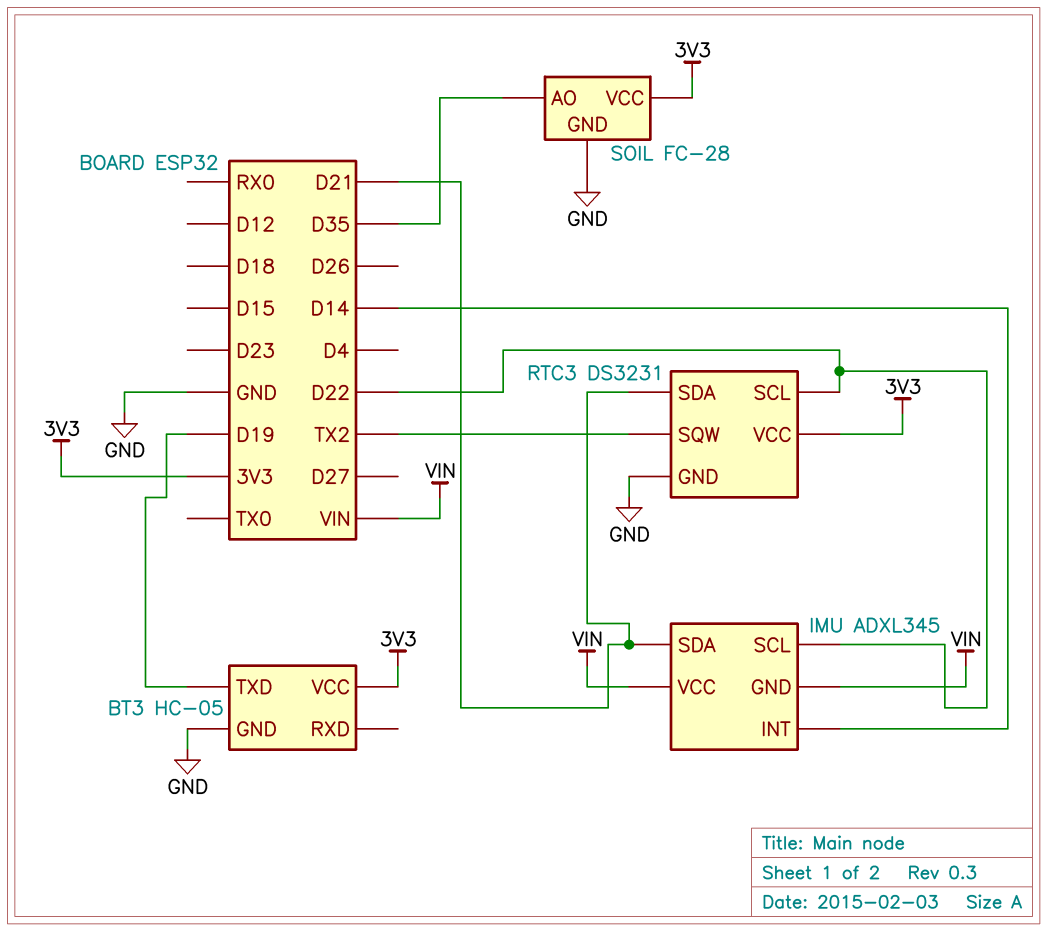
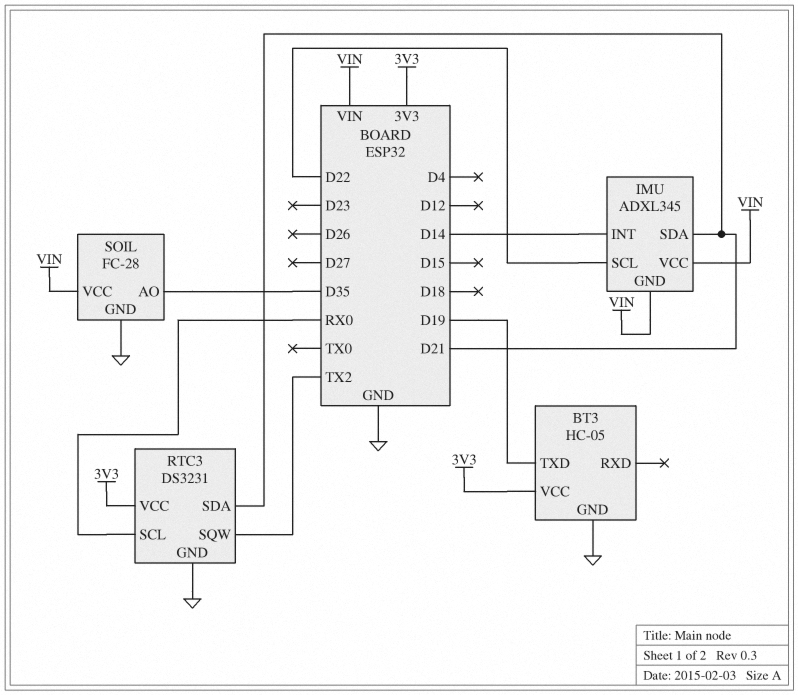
RTC3 pin SCL: D22 -> RX0
SOIL pin VCC: 3V3 -> VIN

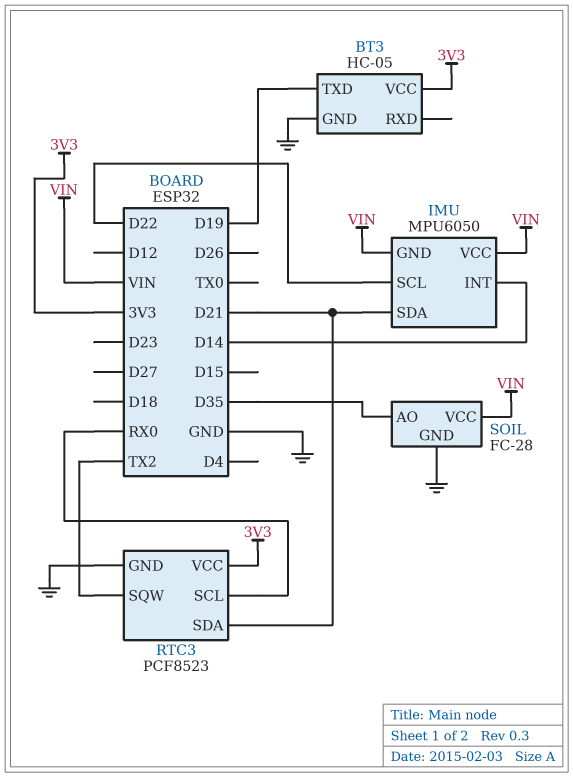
IMU: ADXL345 -> MPU6050
RTC3: DS3231 -> PCF8523

